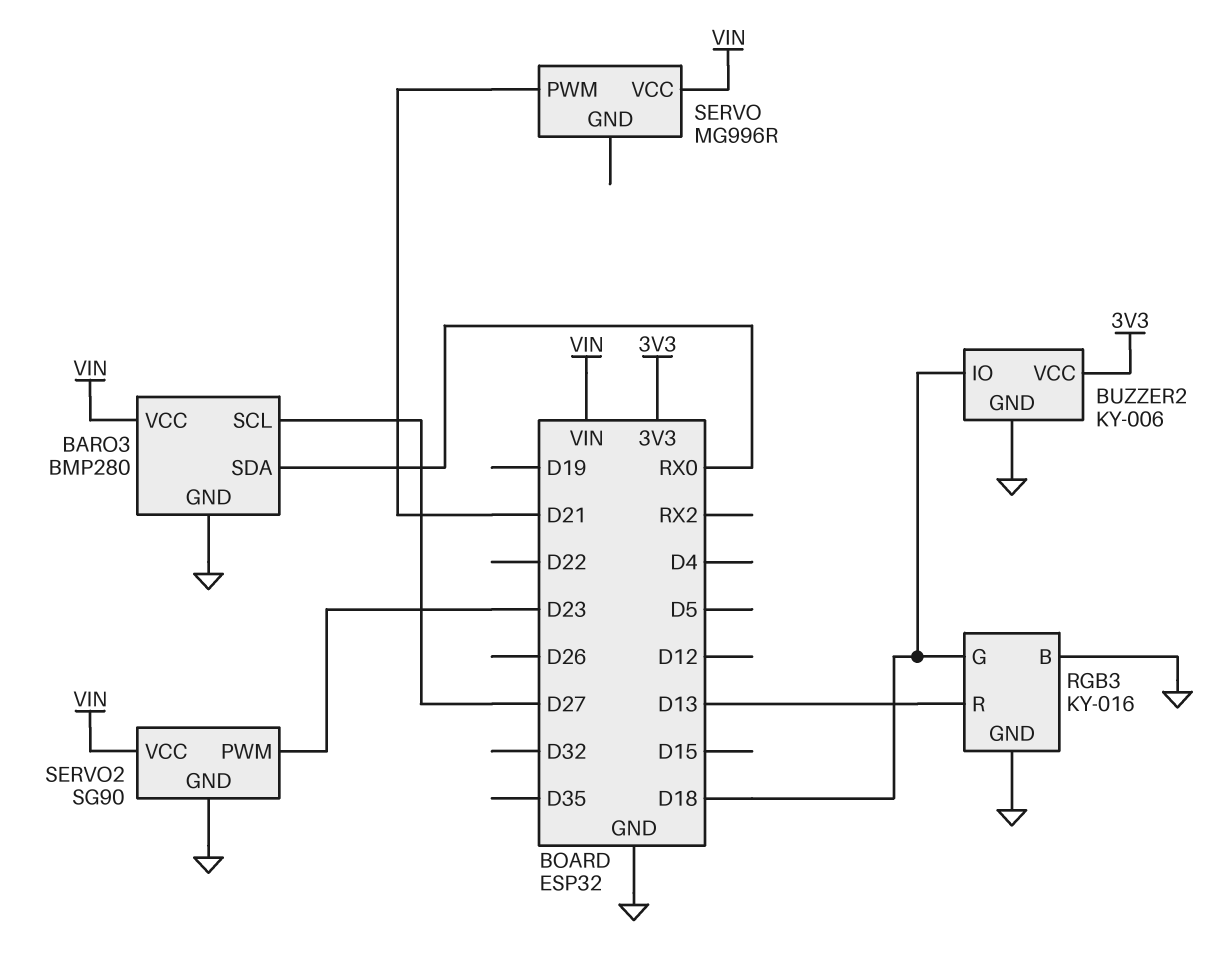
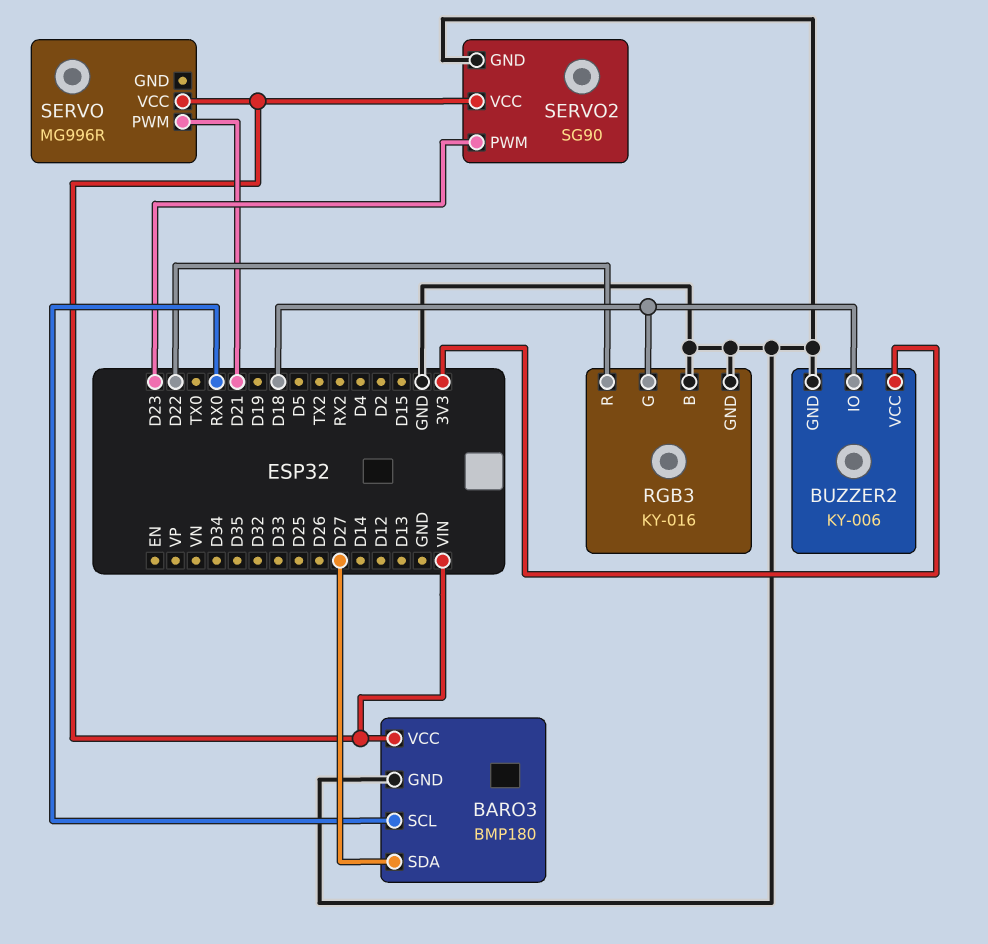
BARO3: BMP280 -> BMP180
BARO3 pin SCL: D27 -> RX0
BARO3 pin SDA: RX0 -> D27
RGB3 pin R: D13 -> D22

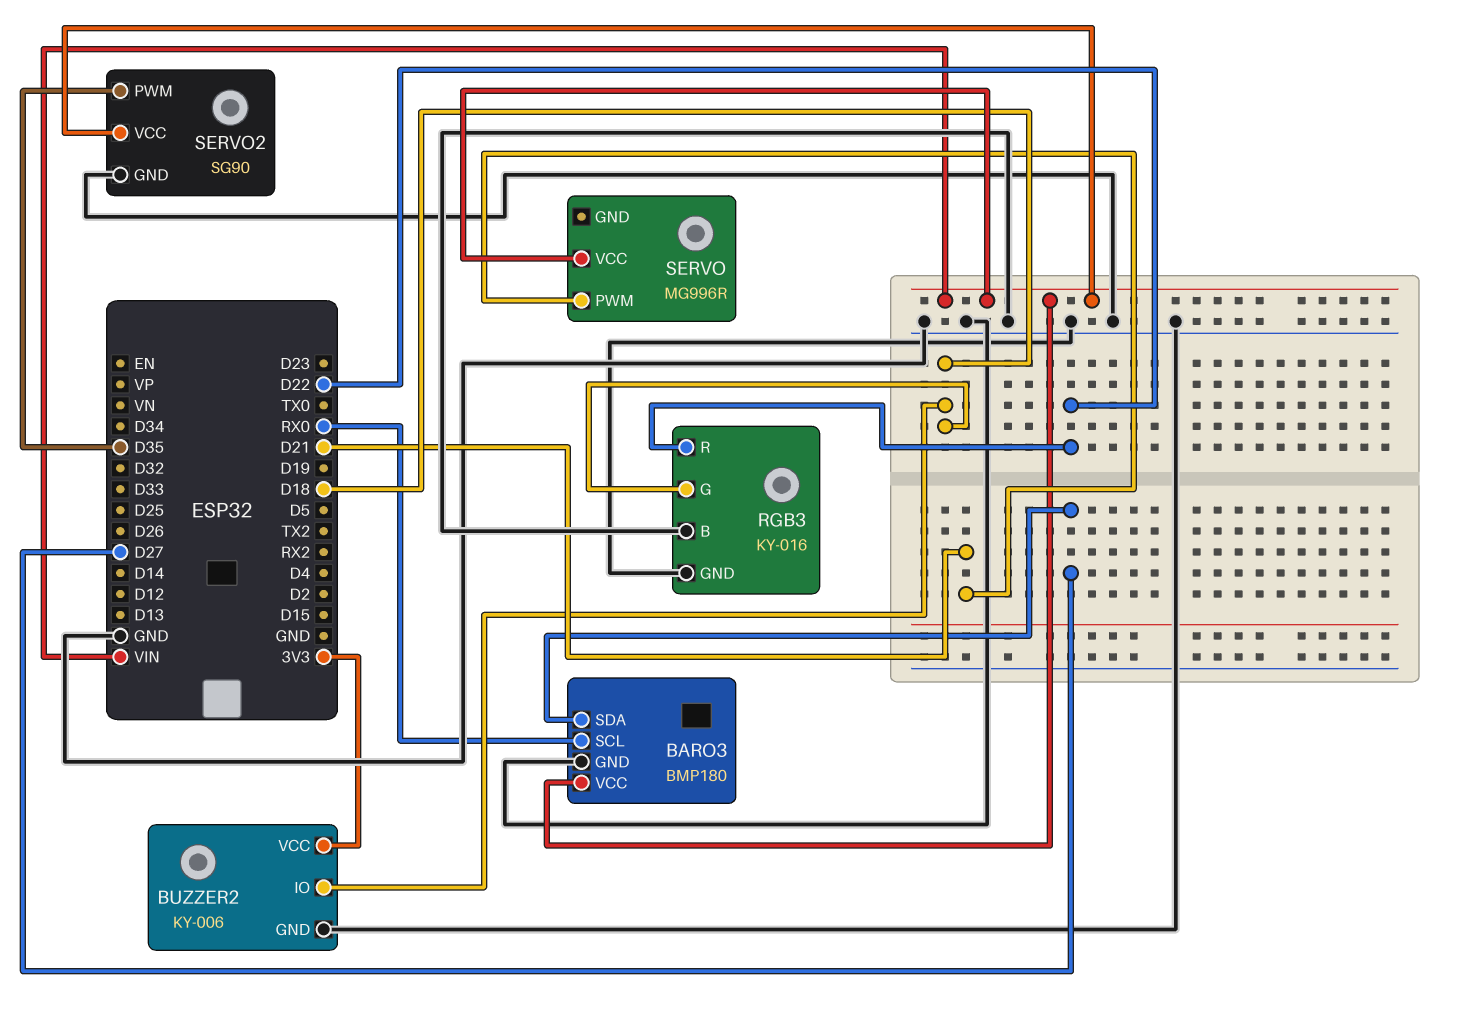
SERVO2 pin PWM: D23 -> D35

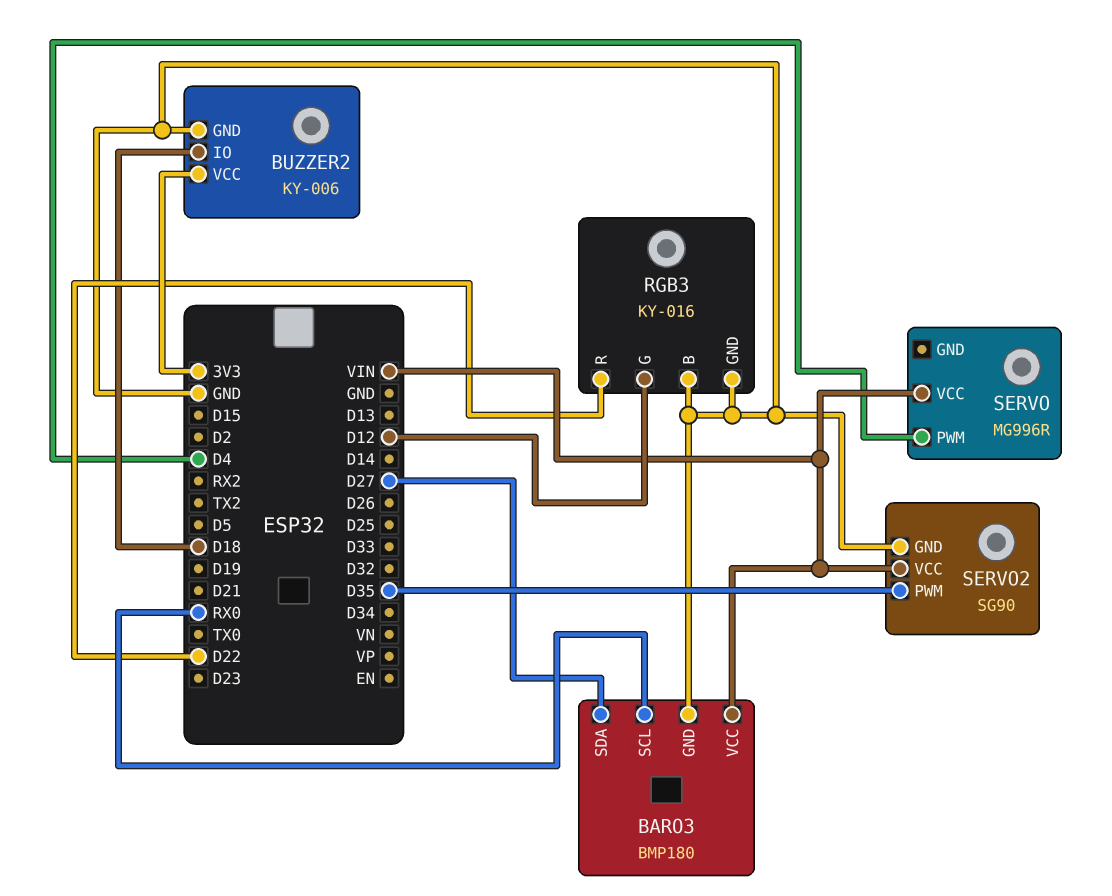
RGB3 pin G: D18 -> D12
SERVO pin PWM: D21 -> D4

